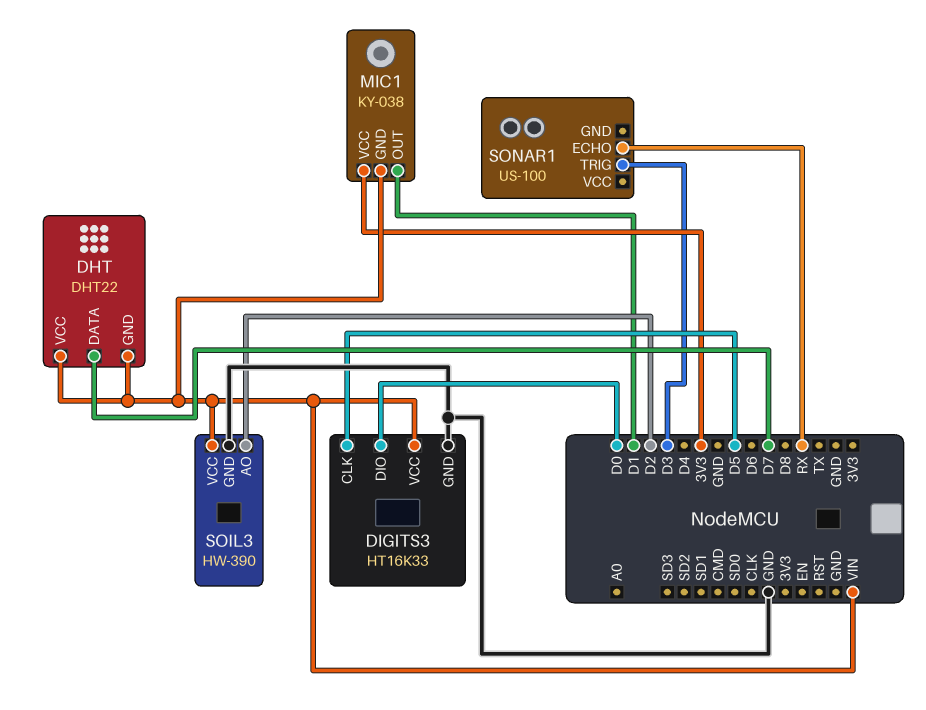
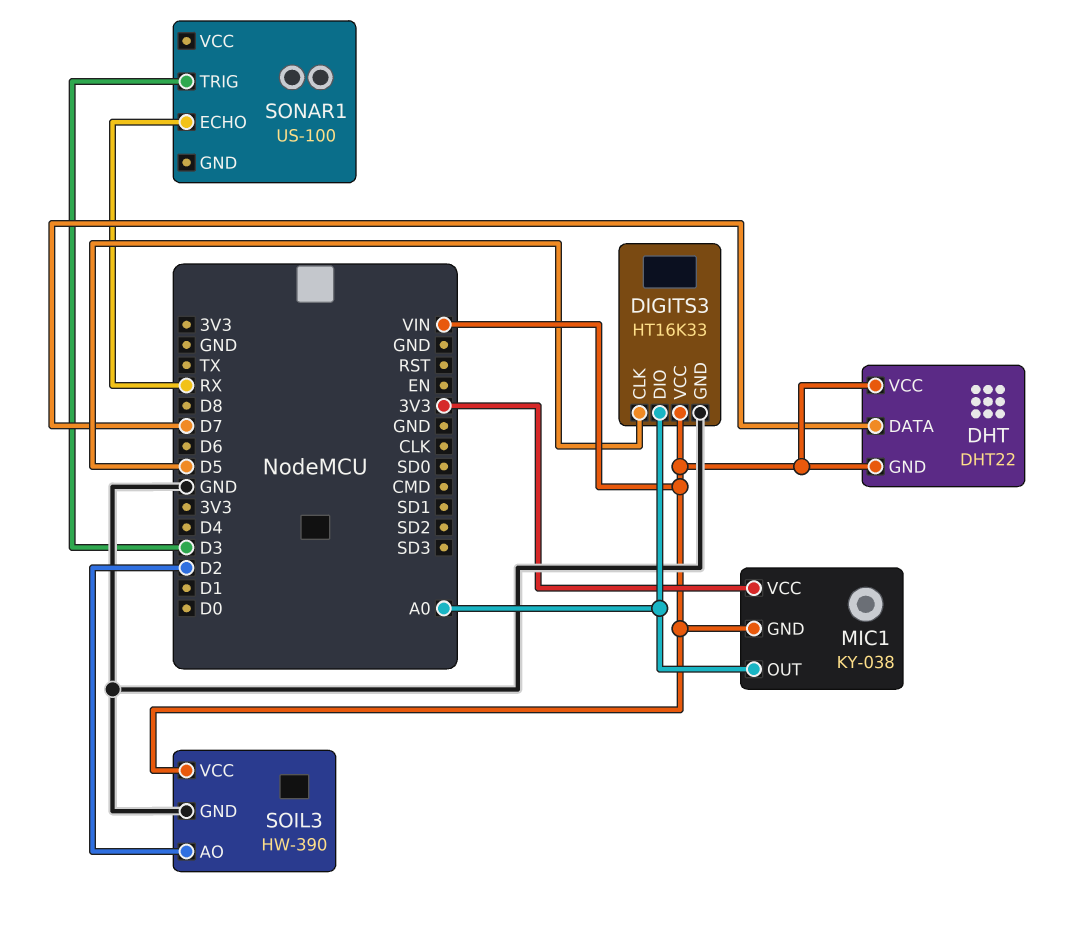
DIGITS3 pin DIO: D0 -> A0
MIC1 pin OUT: D1 -> A0

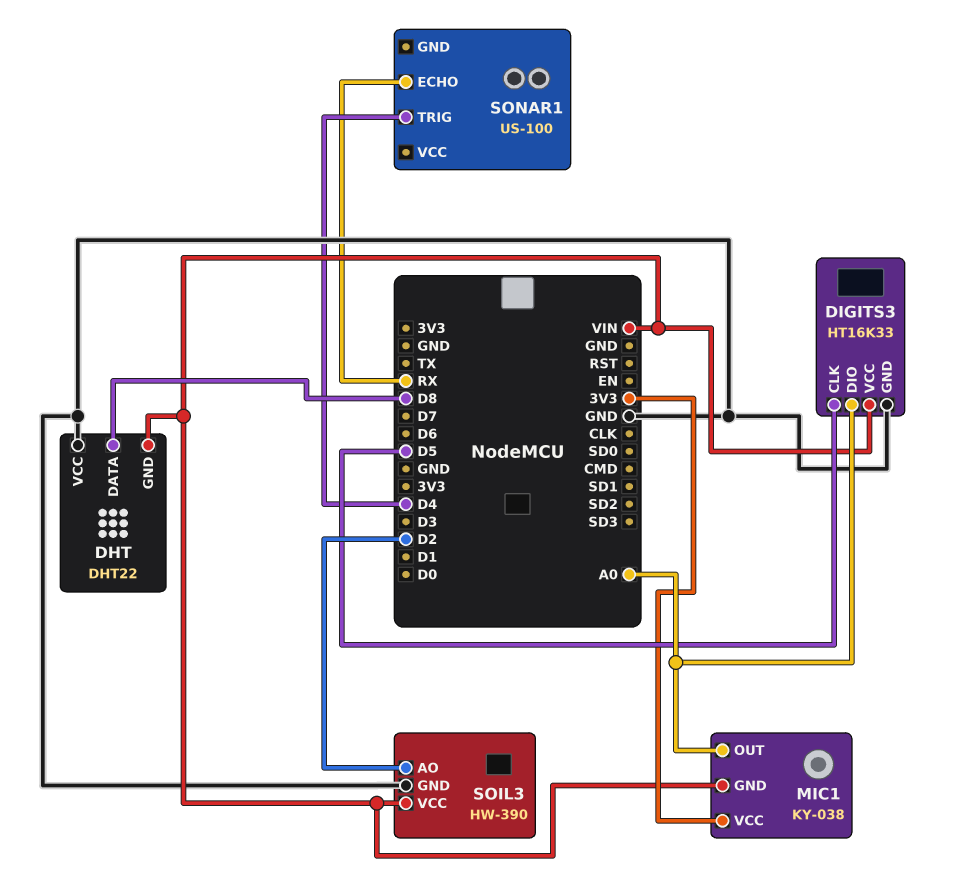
DHT pin DATA: D7 -> D8
DHT pin VCC: VIN -> GND
SONAR1 pin TRIG: D3 -> D4

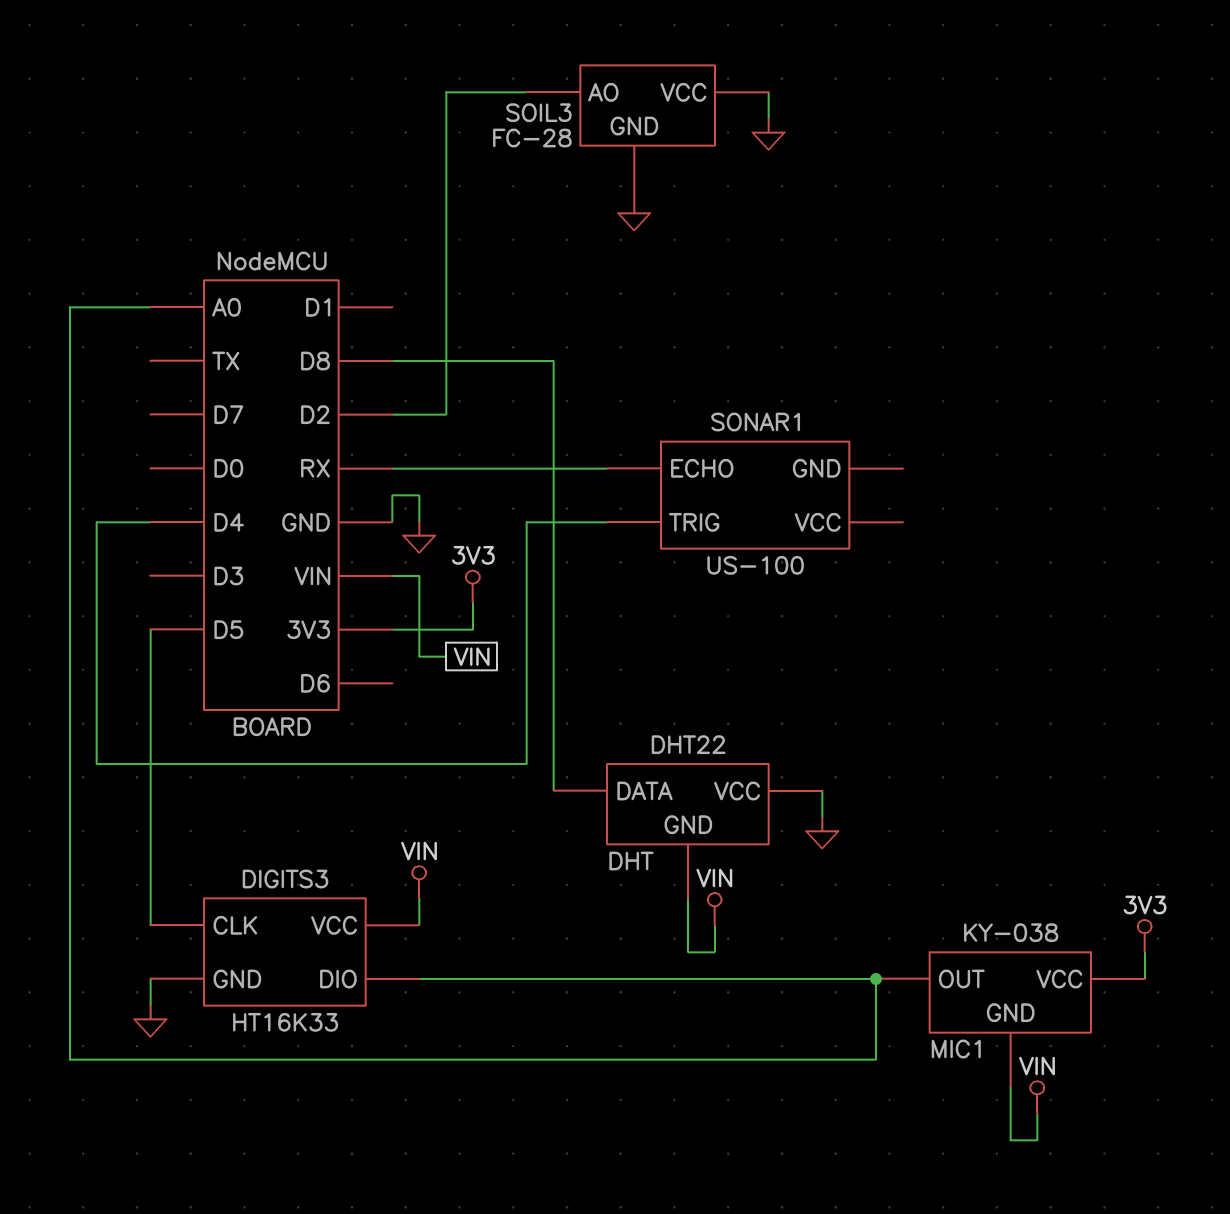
SOIL3: HW-390 -> FC-28
SOIL3 pin VCC: VIN -> GND

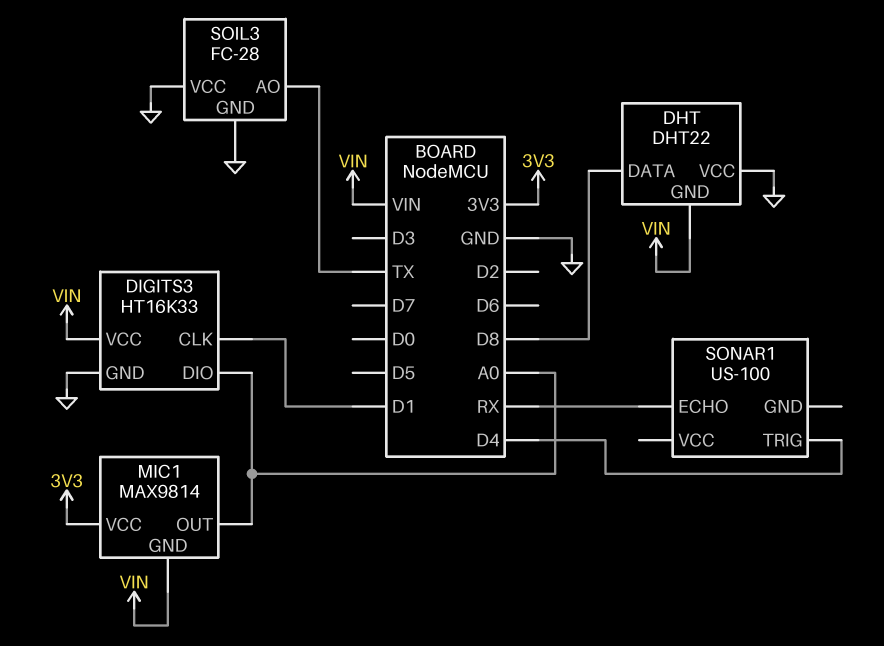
DIGITS3 pin CLK: D5 -> D1
MIC1: KY-038 -> MAX9814
SOIL3 pin AO: D2 -> TX

